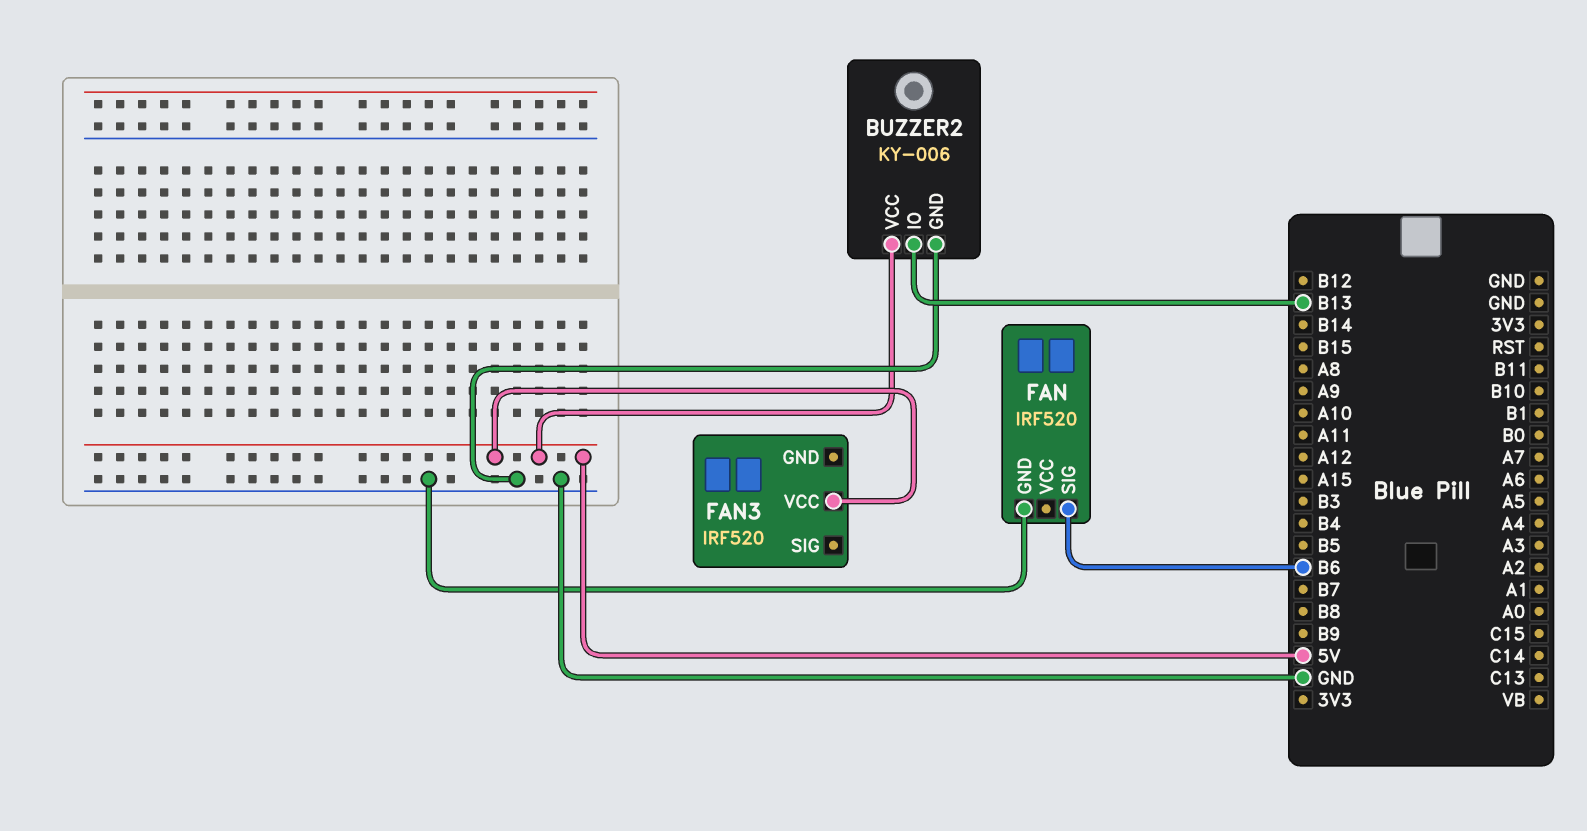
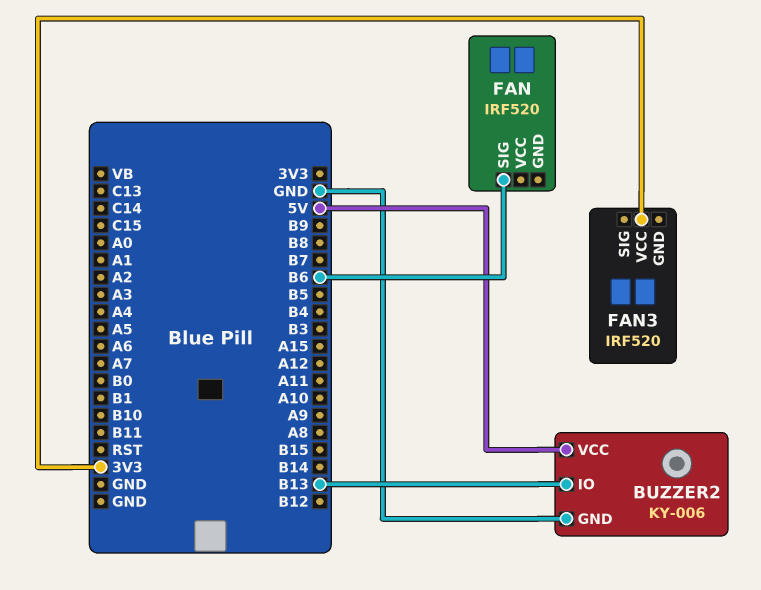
FAN pin GND: GND -> none
FAN3 pin VCC: 5V -> 3V3

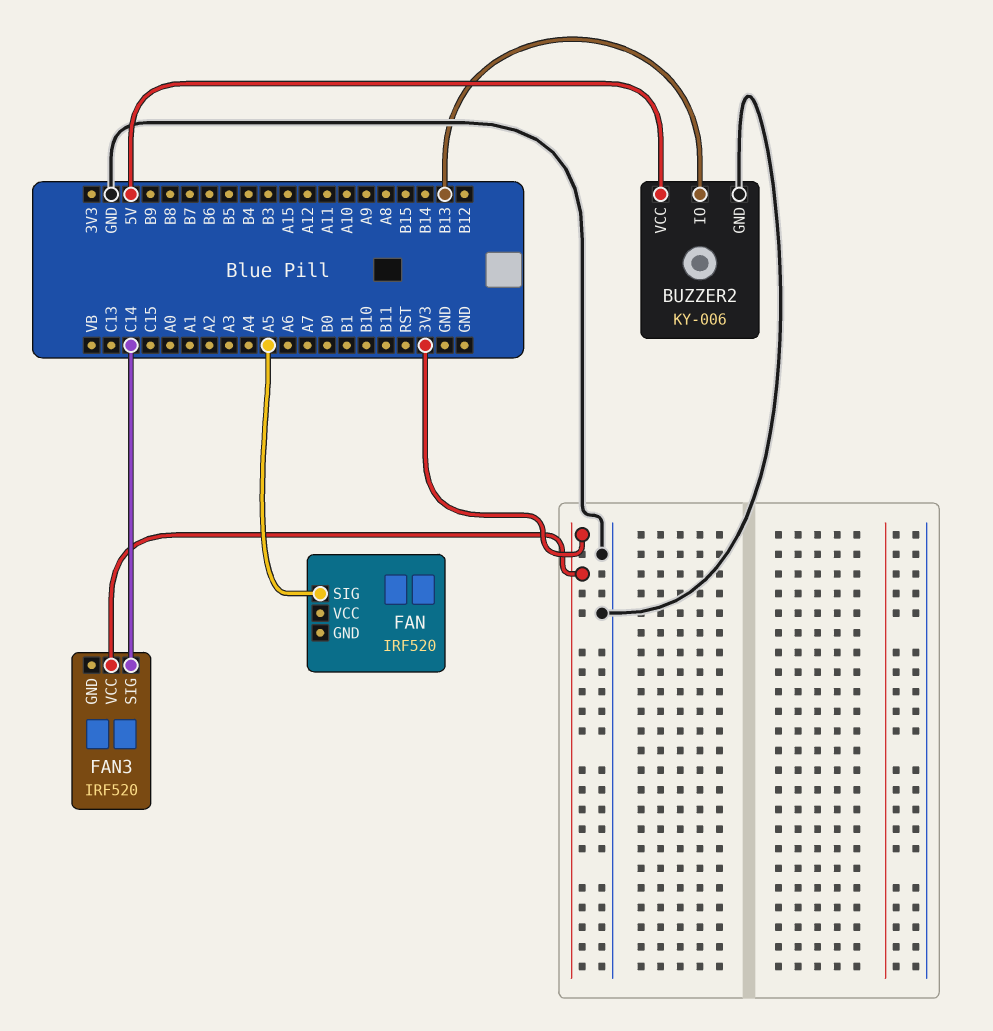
FAN pin SIG: B6 -> A5
FAN3 pin SIG: none -> C14

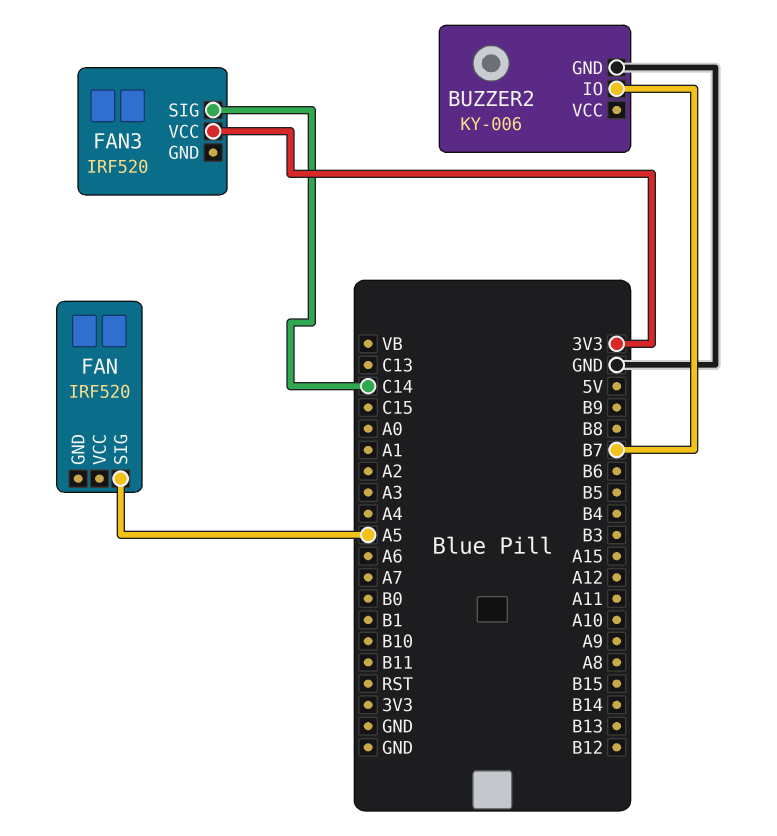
BUZZER2 pin IO: B13 -> B7
BUZZER2 pin VCC: 5V -> none

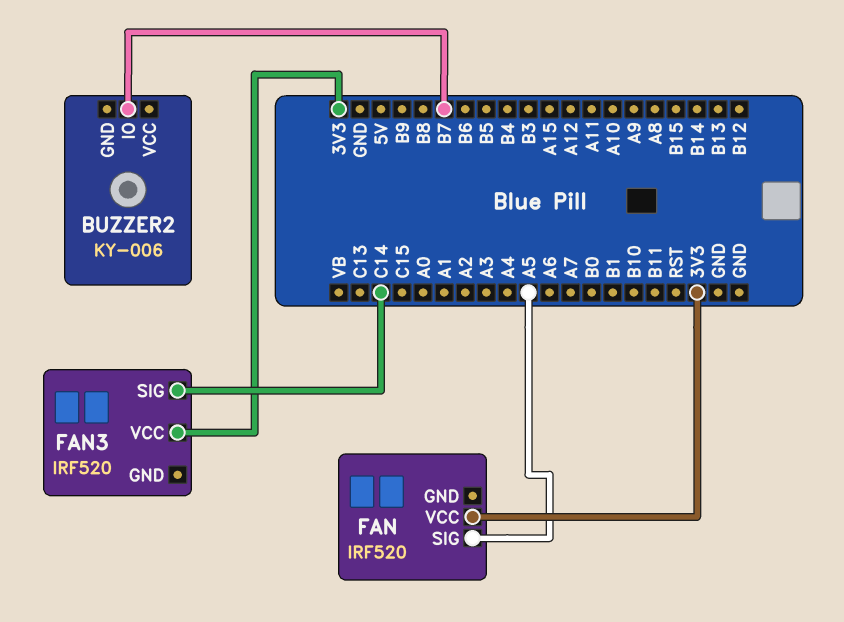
BUZZER2 pin GND: GND -> none
FAN pin VCC: none -> 3V3

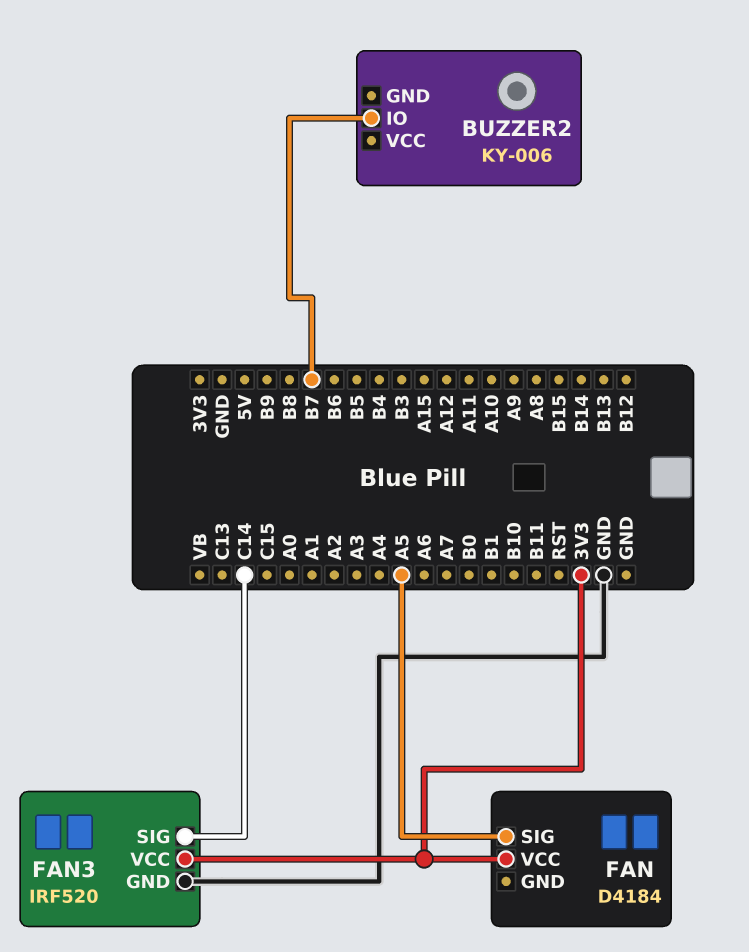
FAN: IRF520 -> D4184
FAN3 pin GND: none -> GND

